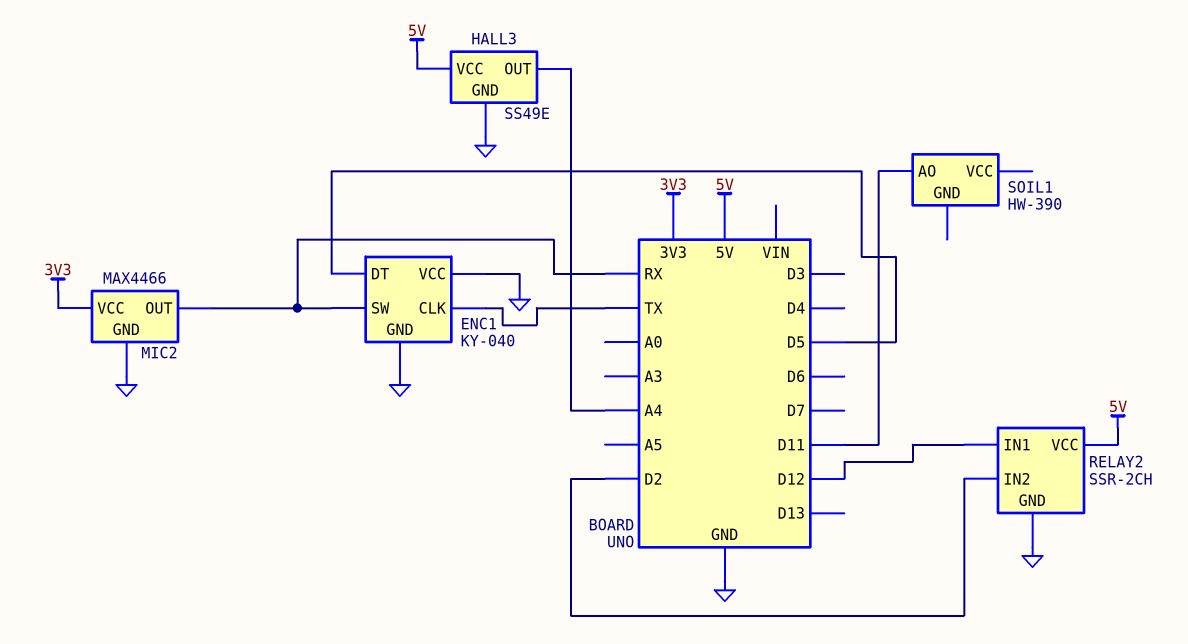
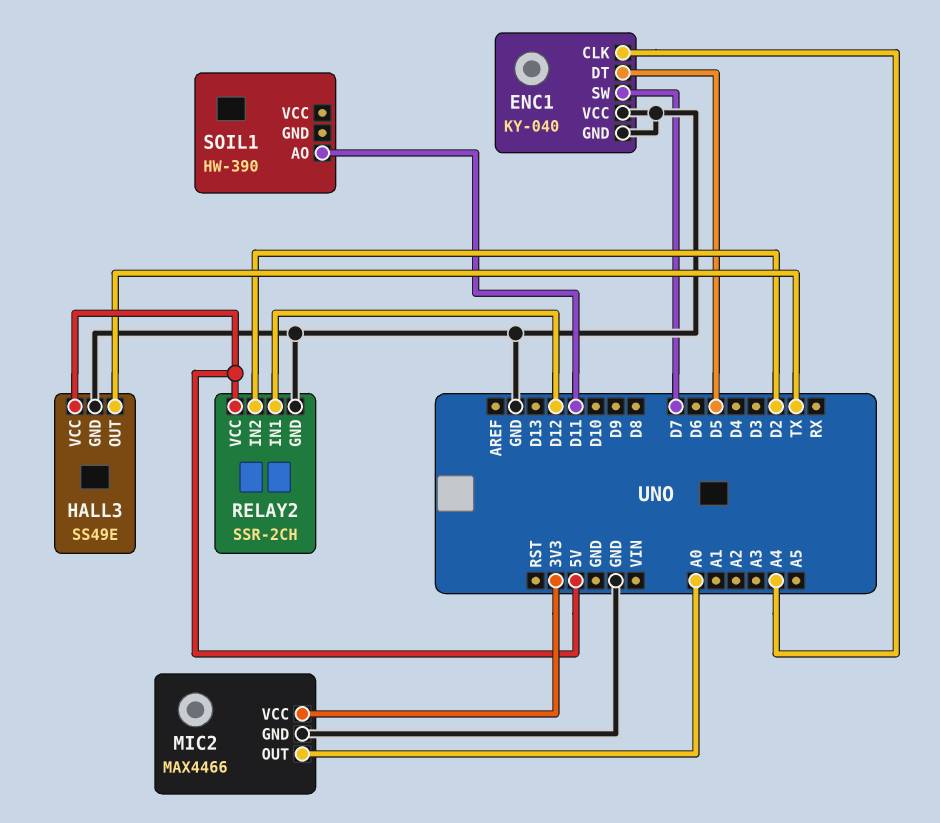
ENC1 pin CLK: TX -> A4
ENC1 pin SW: RX -> D7
HALL3 pin OUT: A4 -> TX
MIC2 pin OUT: RX -> A0

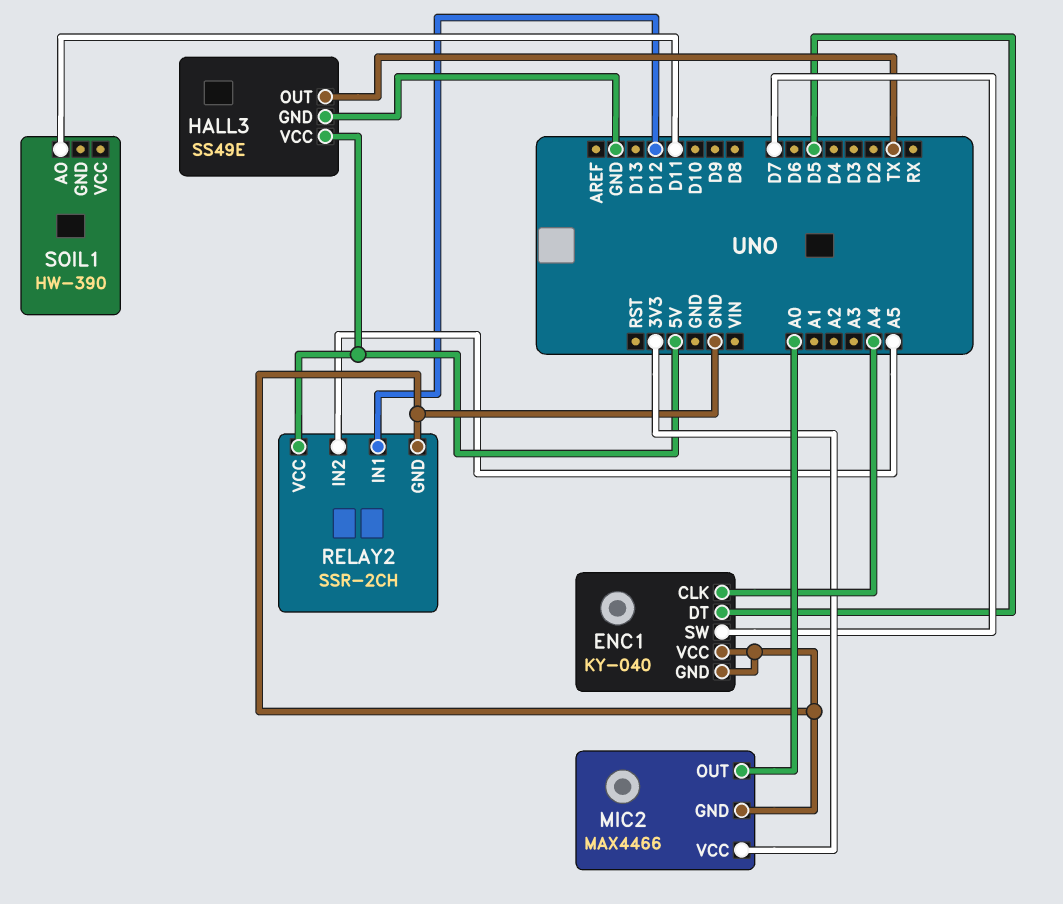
RELAY2 pin IN2: D2 -> A5

